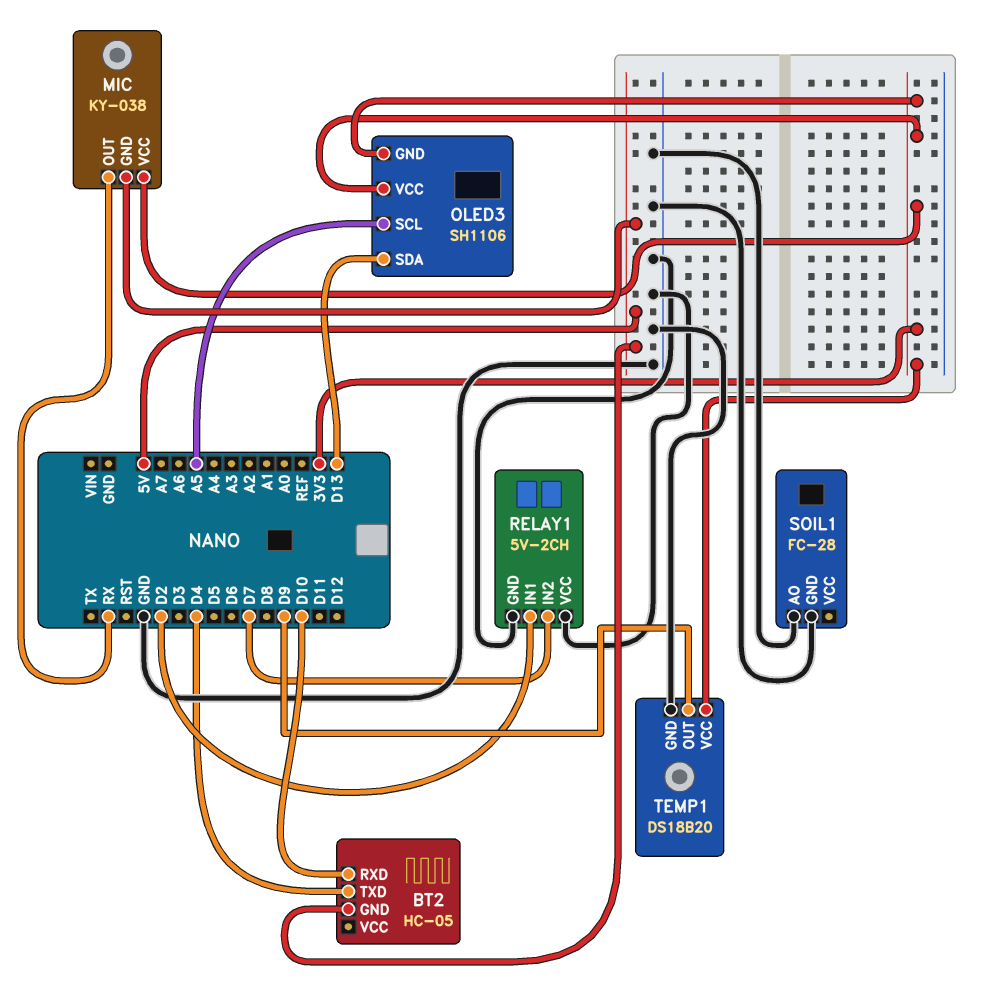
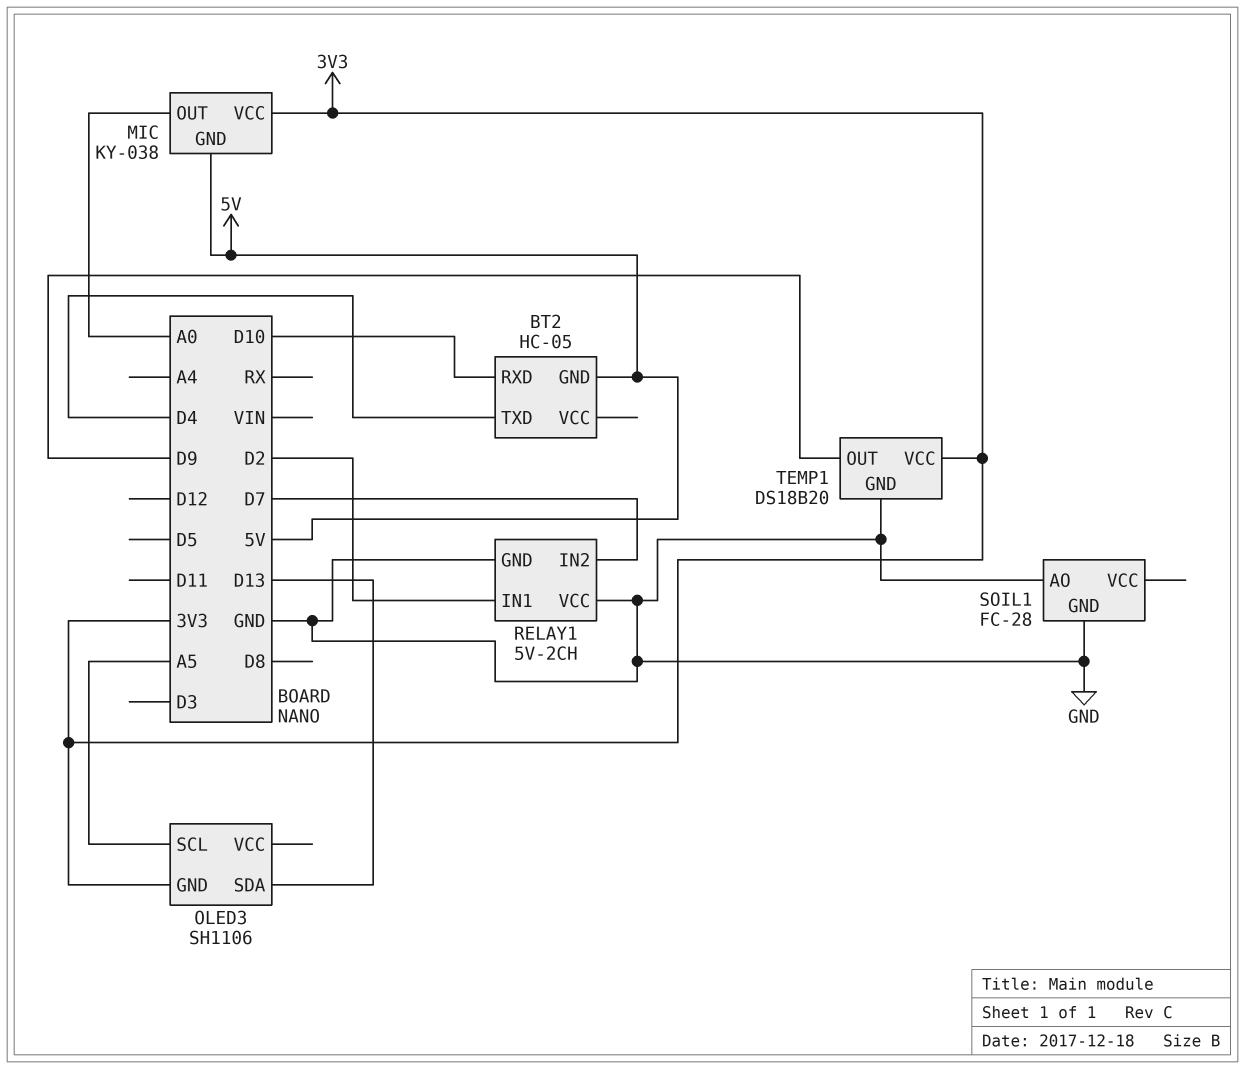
MIC pin OUT: RX -> A0
OLED3 pin VCC: 3V3 -> none

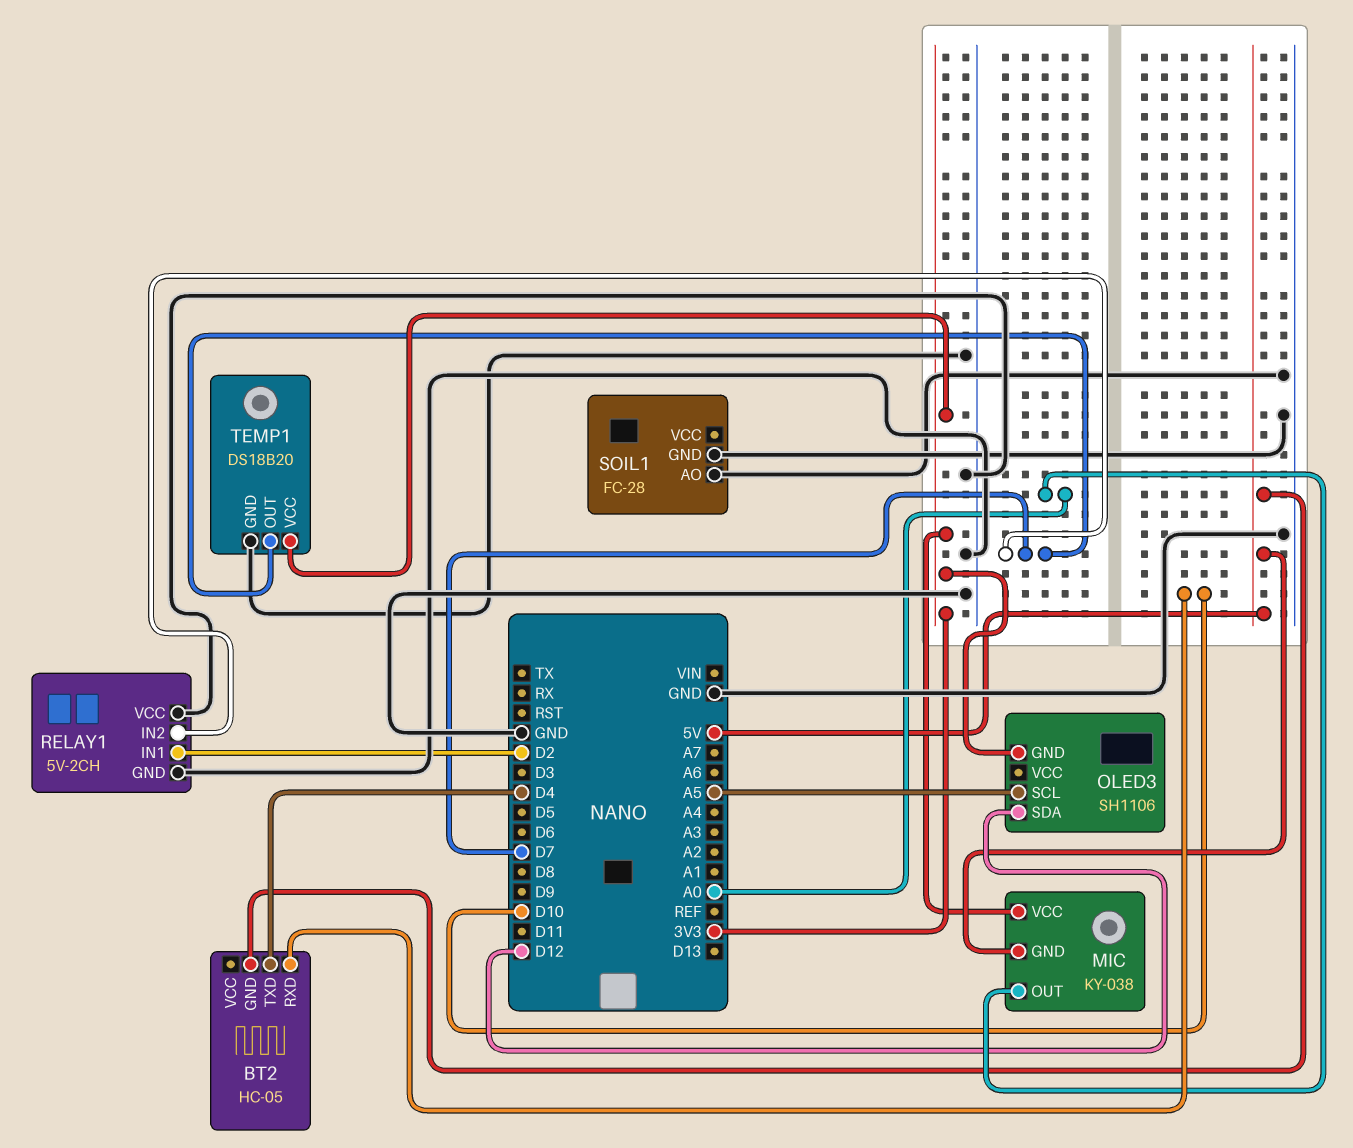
OLED3 pin SDA: D13 -> D12
TEMP1 pin OUT: D9 -> D7

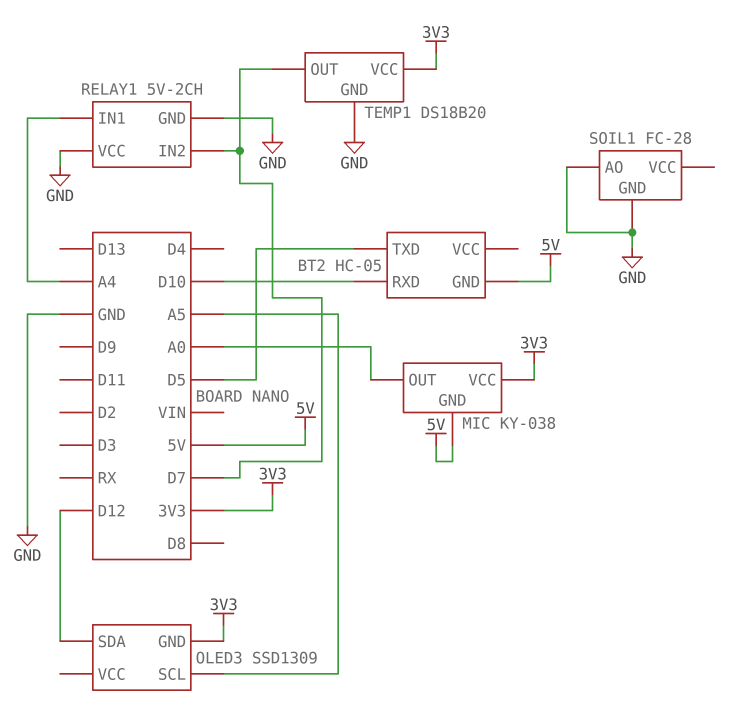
BT2 pin TXD: D4 -> D5
OLED3: SH1106 -> SSD1309
RELAY1 pin IN1: D2 -> A4

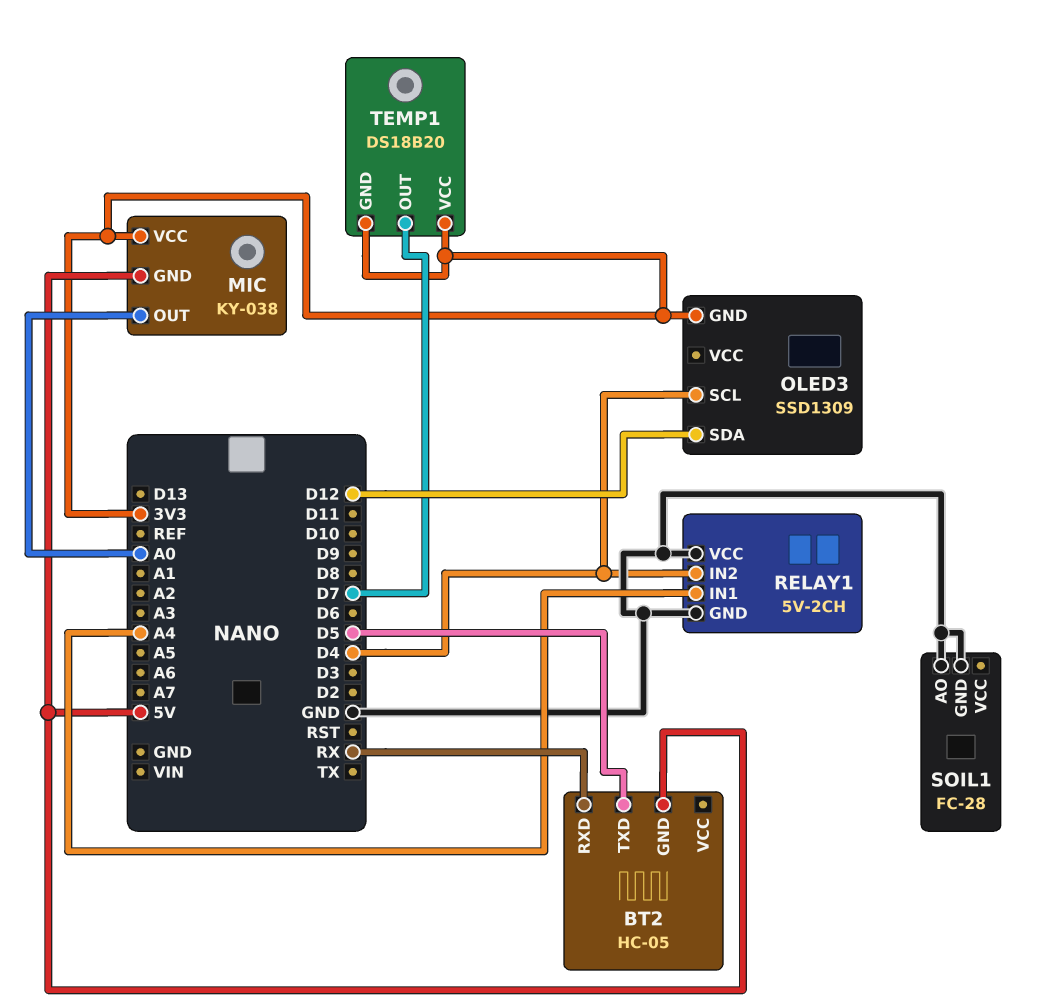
BT2 pin RXD: D10 -> RX
OLED3 pin SCL: A5 -> D4
RELAY1 pin IN2: D7 -> D4
TEMP1 pin GND: GND -> 3V3

